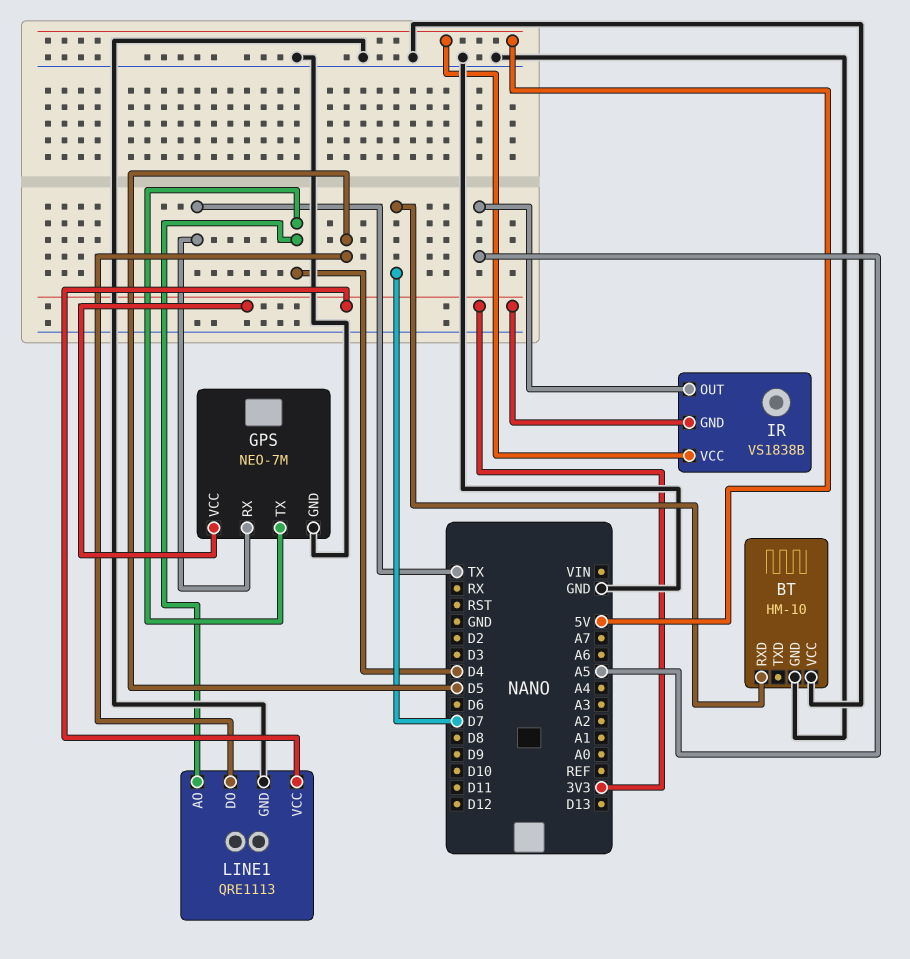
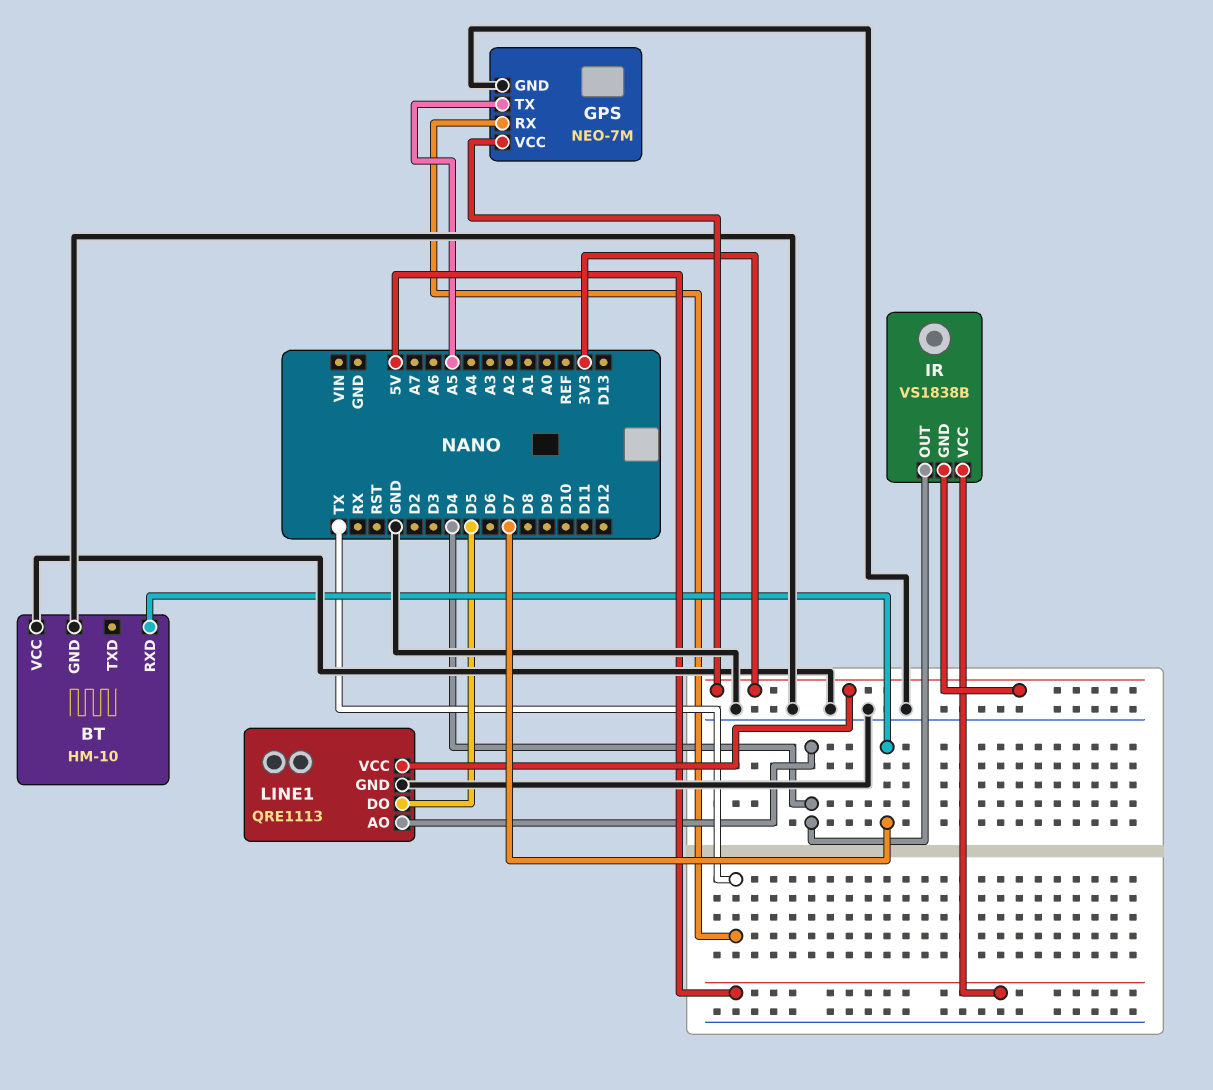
GPS pin TX: D4 -> A5
IR pin OUT: A5 -> D4

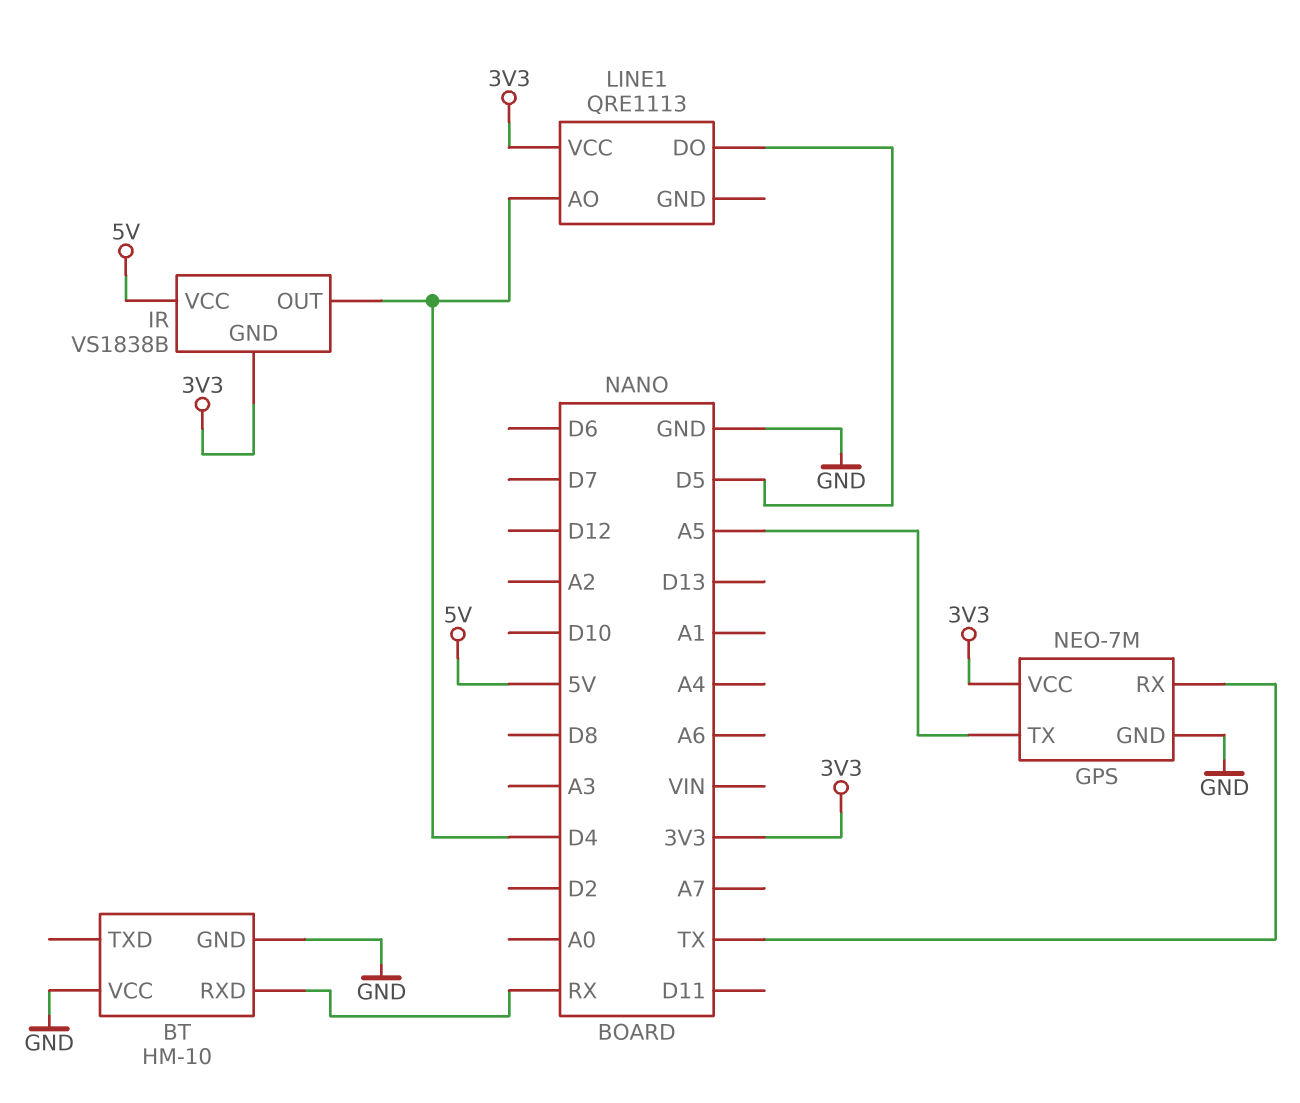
BT pin RXD: D7 -> RX
LINE1 pin GND: GND -> none

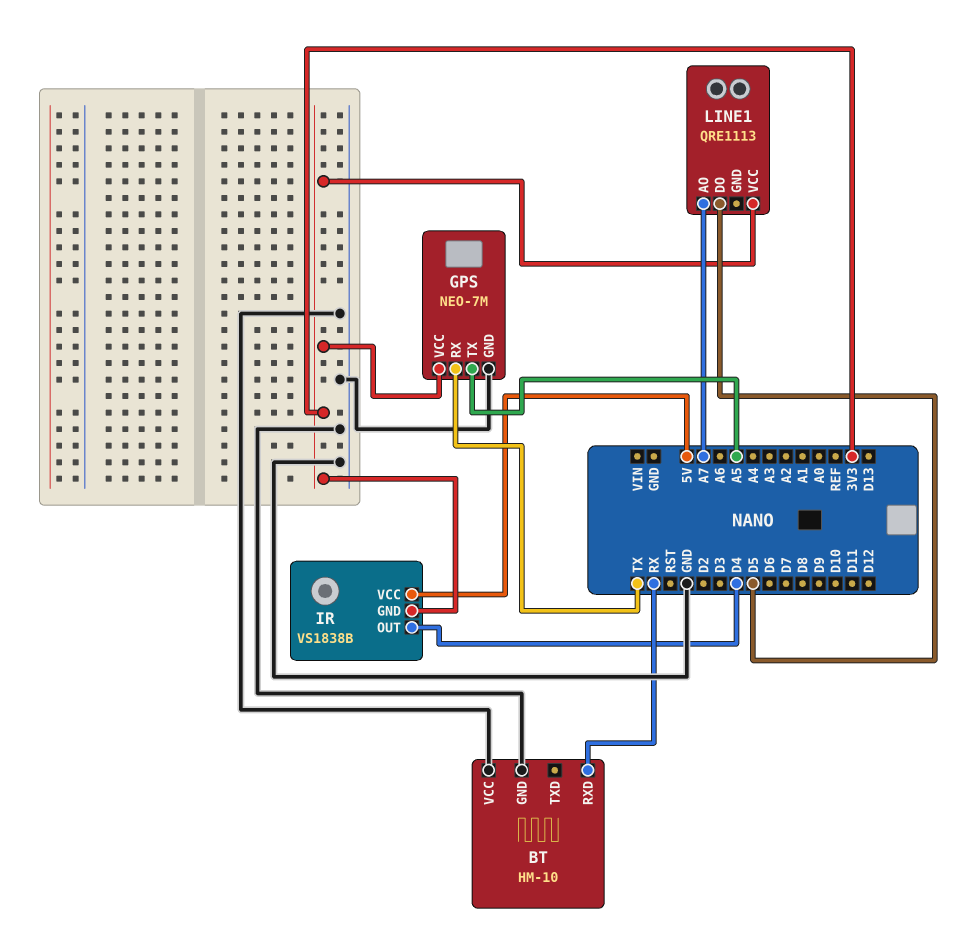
LINE1 pin AO: D4 -> A7

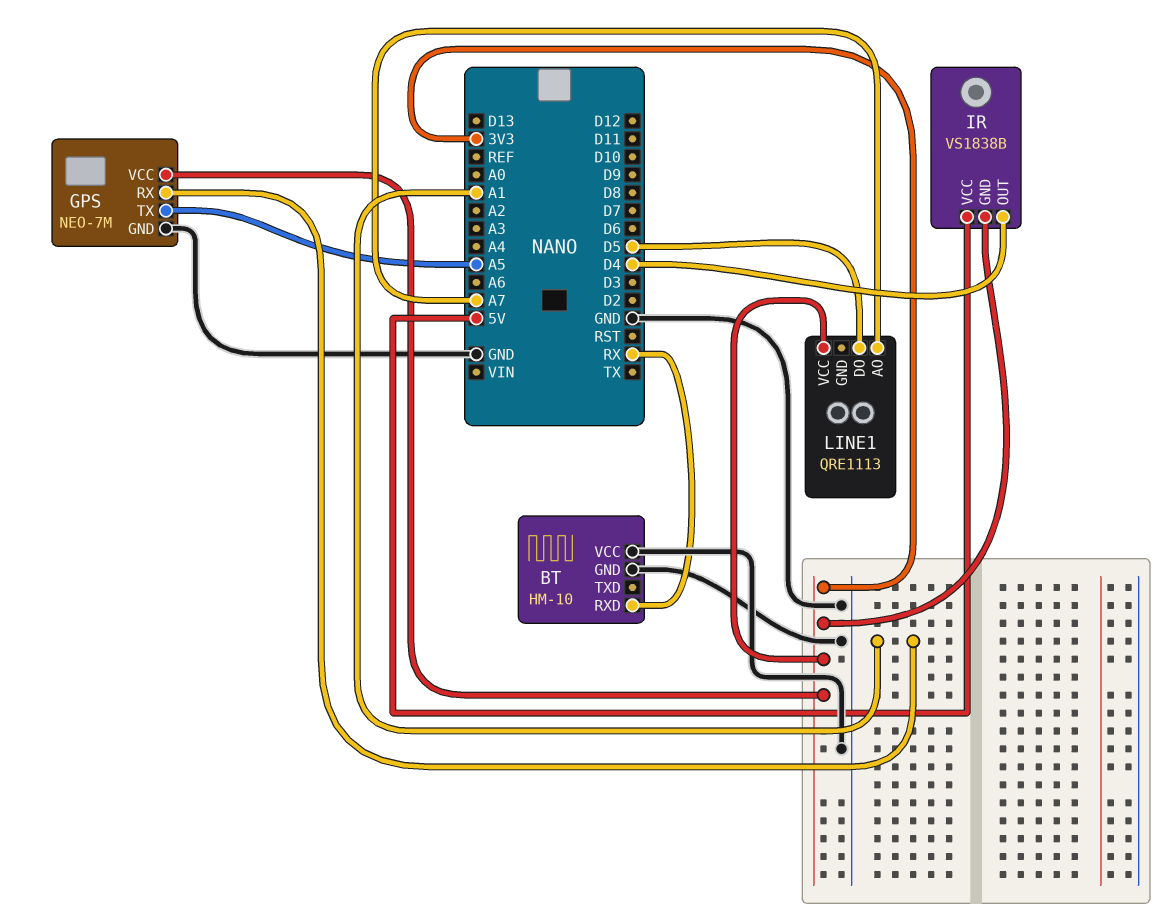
GPS pin RX: TX -> A1

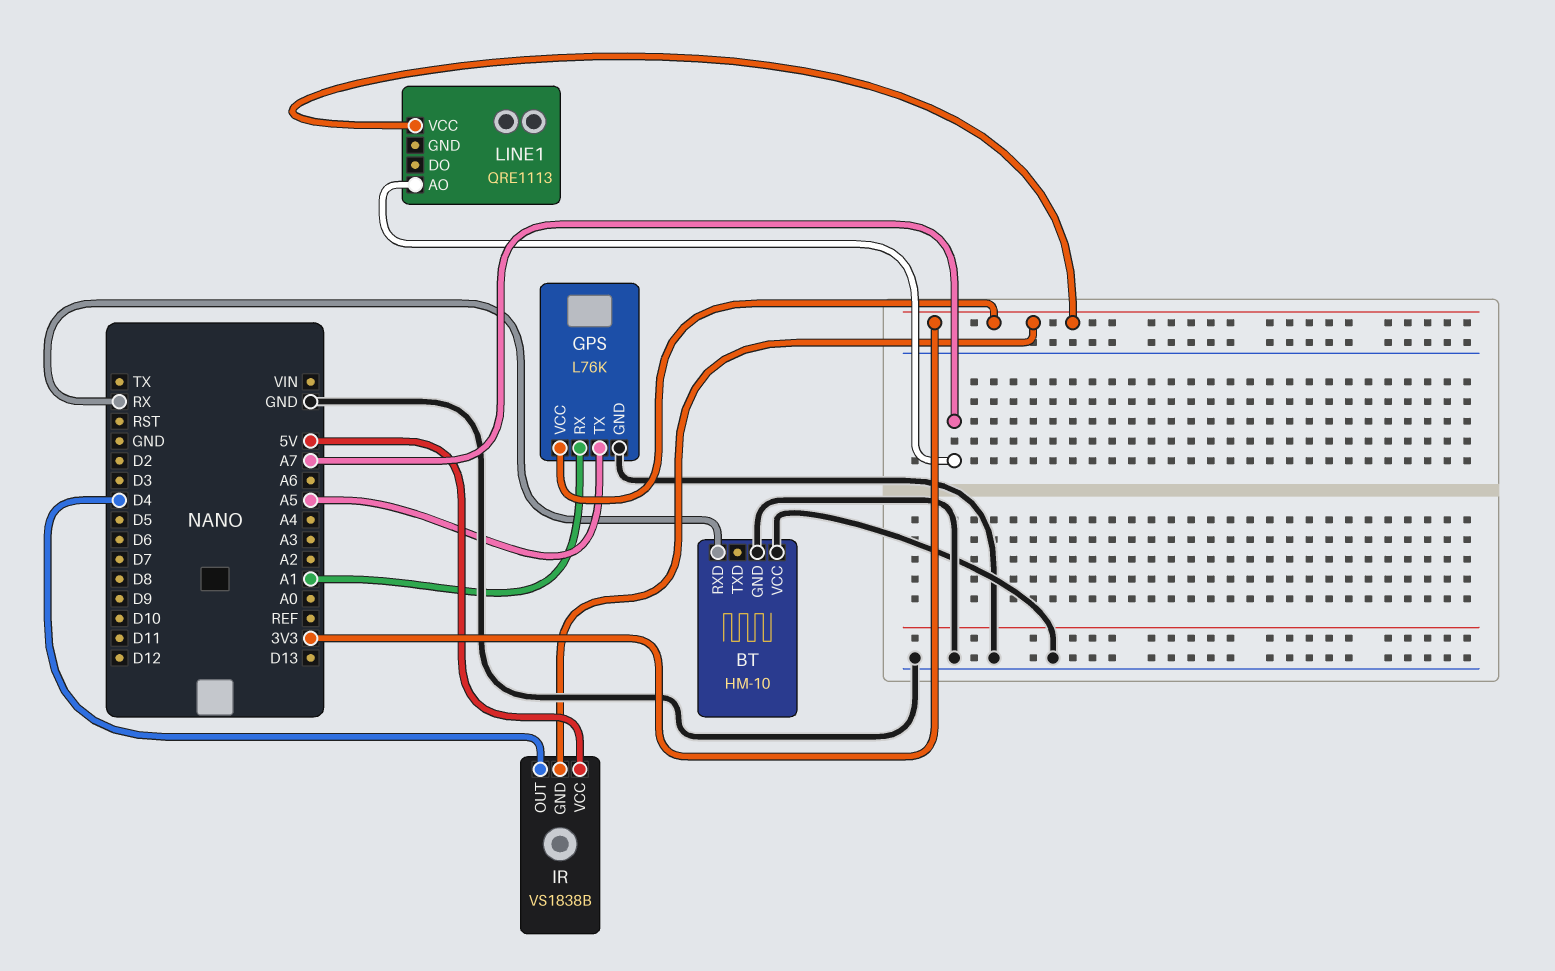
GPS: NEO-7M -> L76K
LINE1 pin DO: D5 -> none

